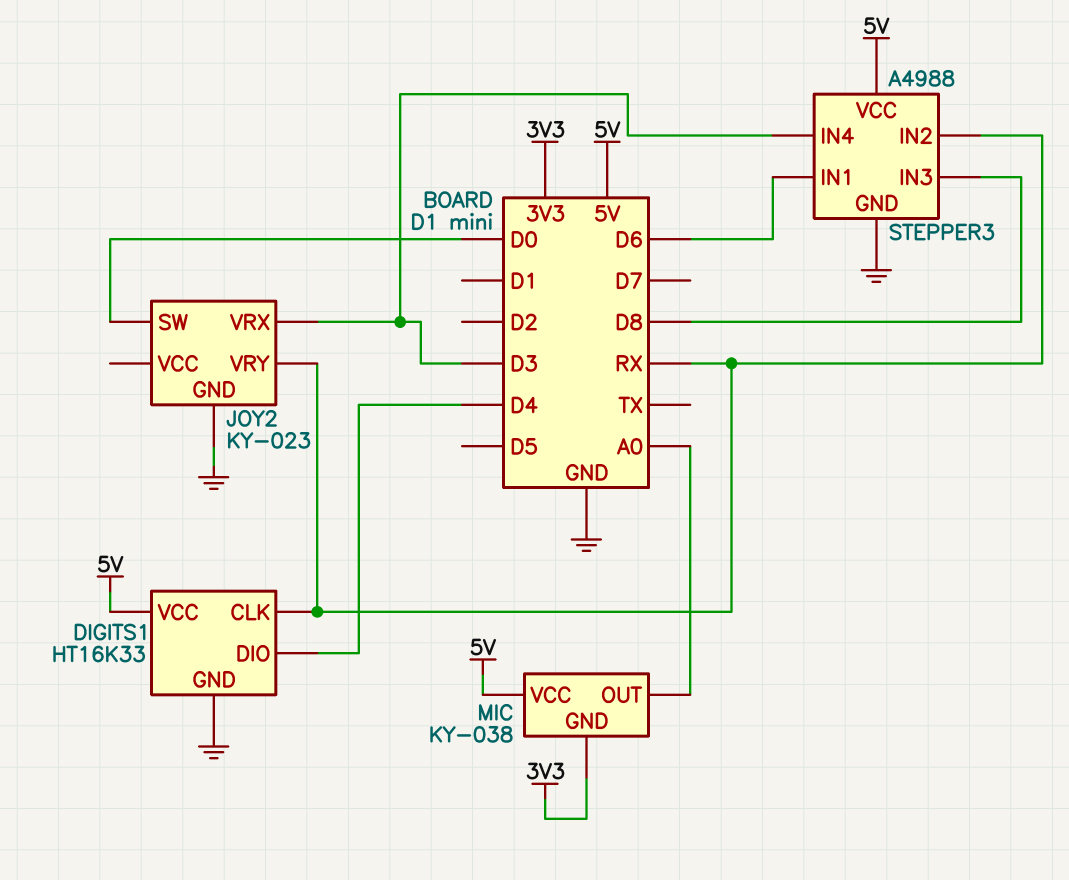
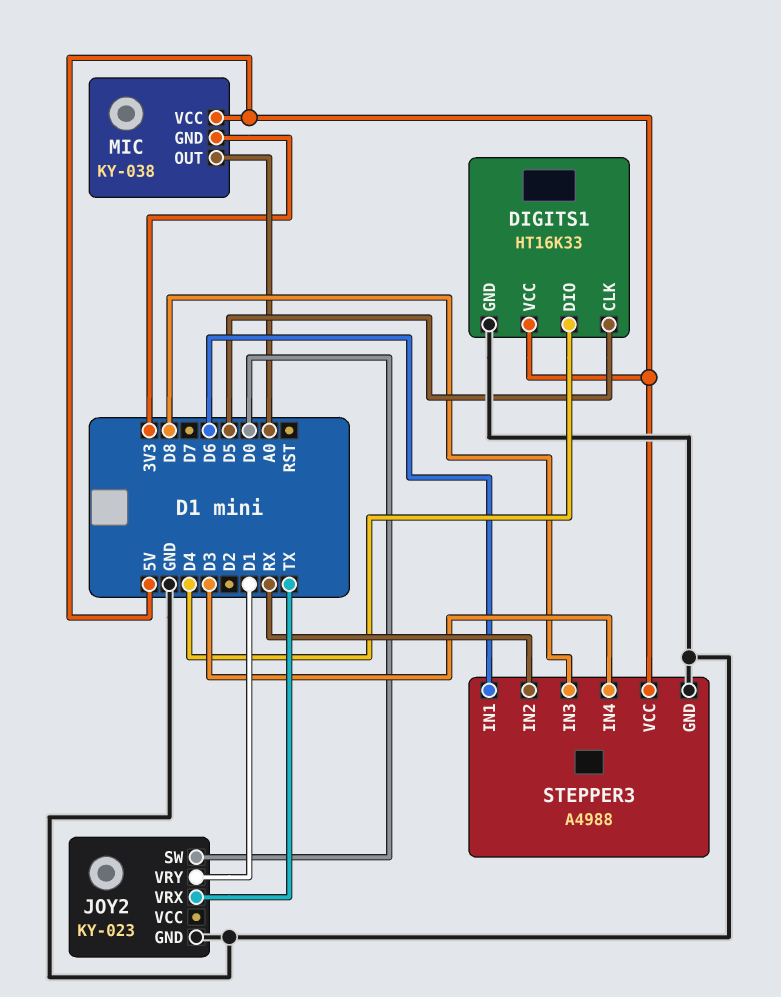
DIGITS1 pin CLK: RX -> D5
JOY2 pin VRX: D3 -> TX
JOY2 pin VRY: RX -> D1

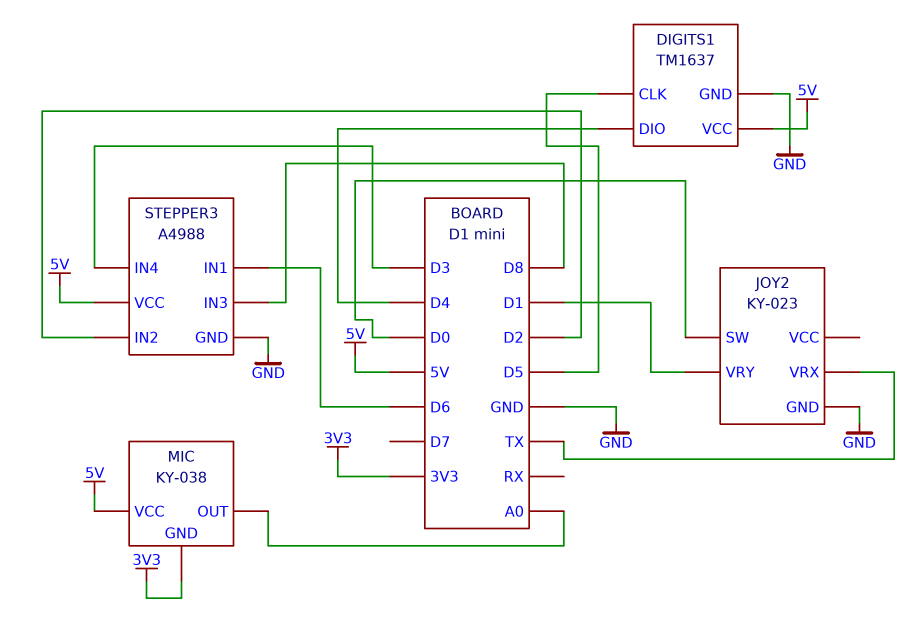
DIGITS1: HT16K33 -> TM1637
STEPPER3 pin IN2: RX -> D2

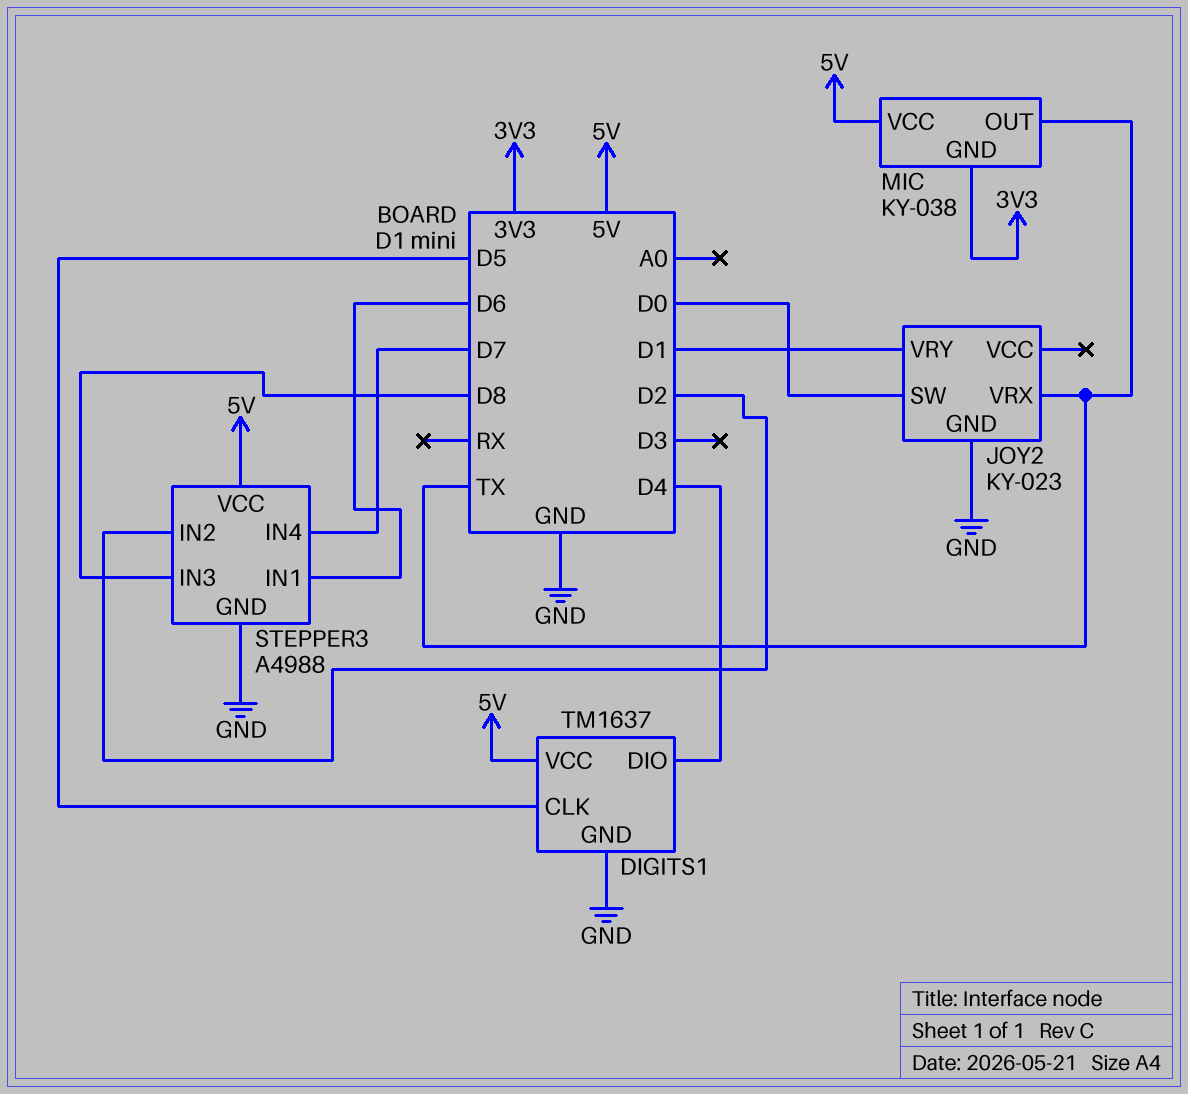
MIC pin OUT: A0 -> TX
STEPPER3 pin IN4: D3 -> D7

